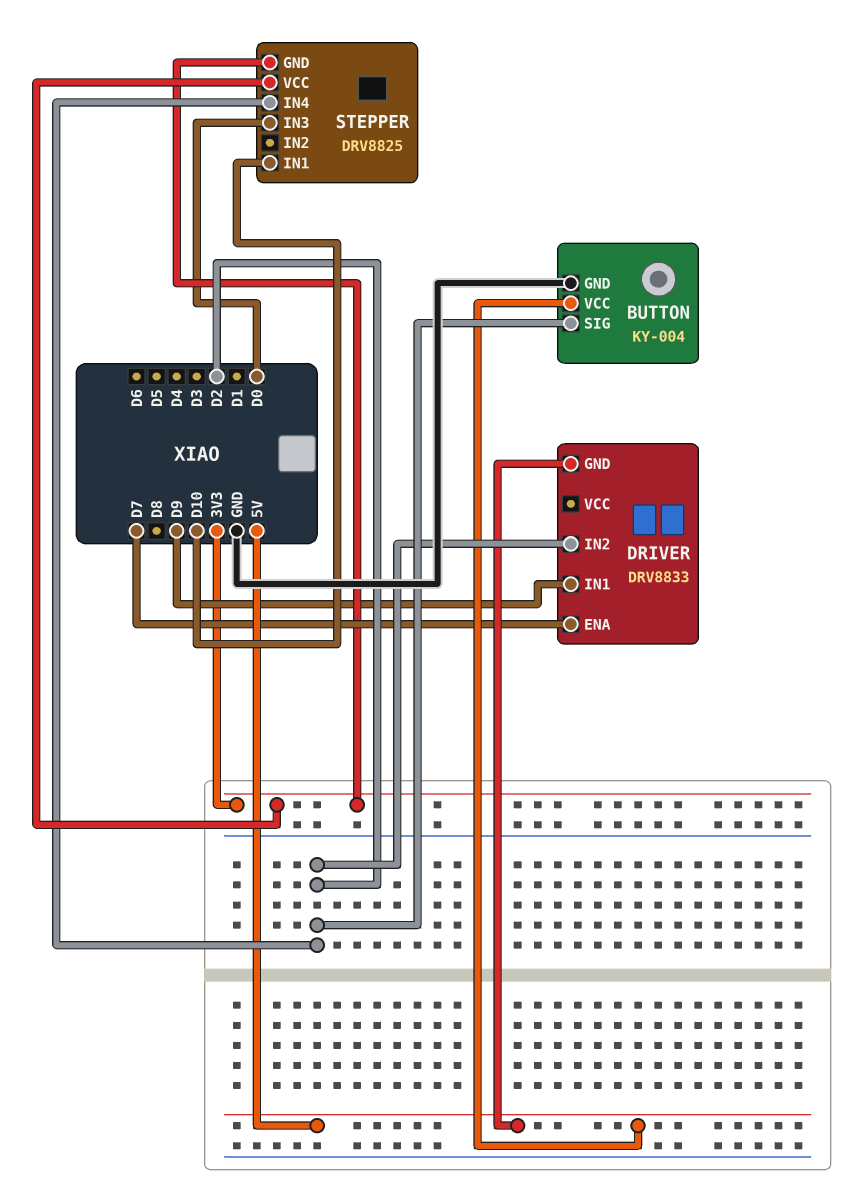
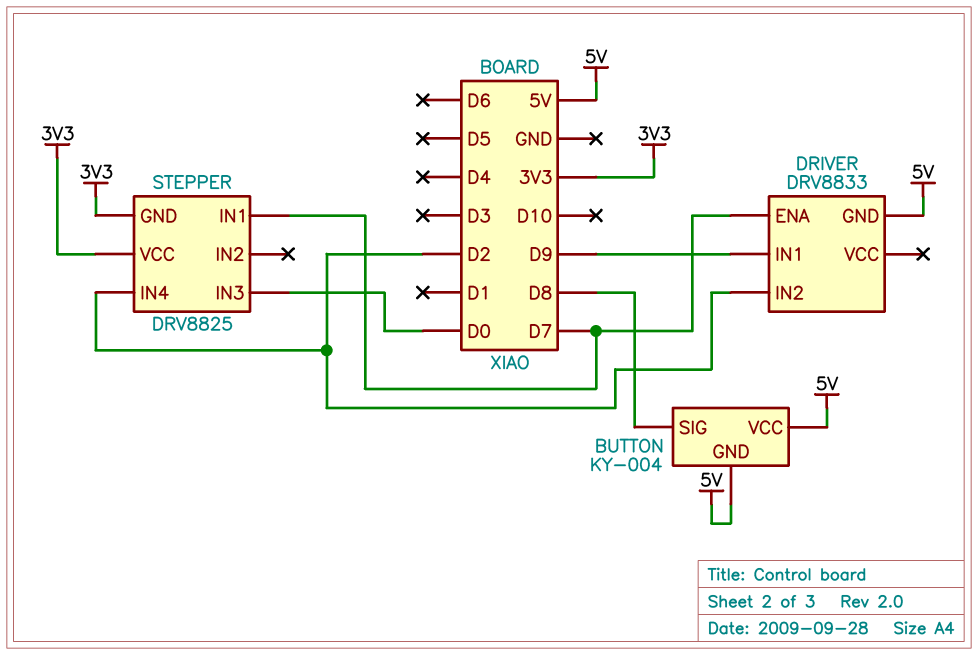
BUTTON pin GND: GND -> 5V
BUTTON pin SIG: D2 -> D8
STEPPER pin IN1: D10 -> D7

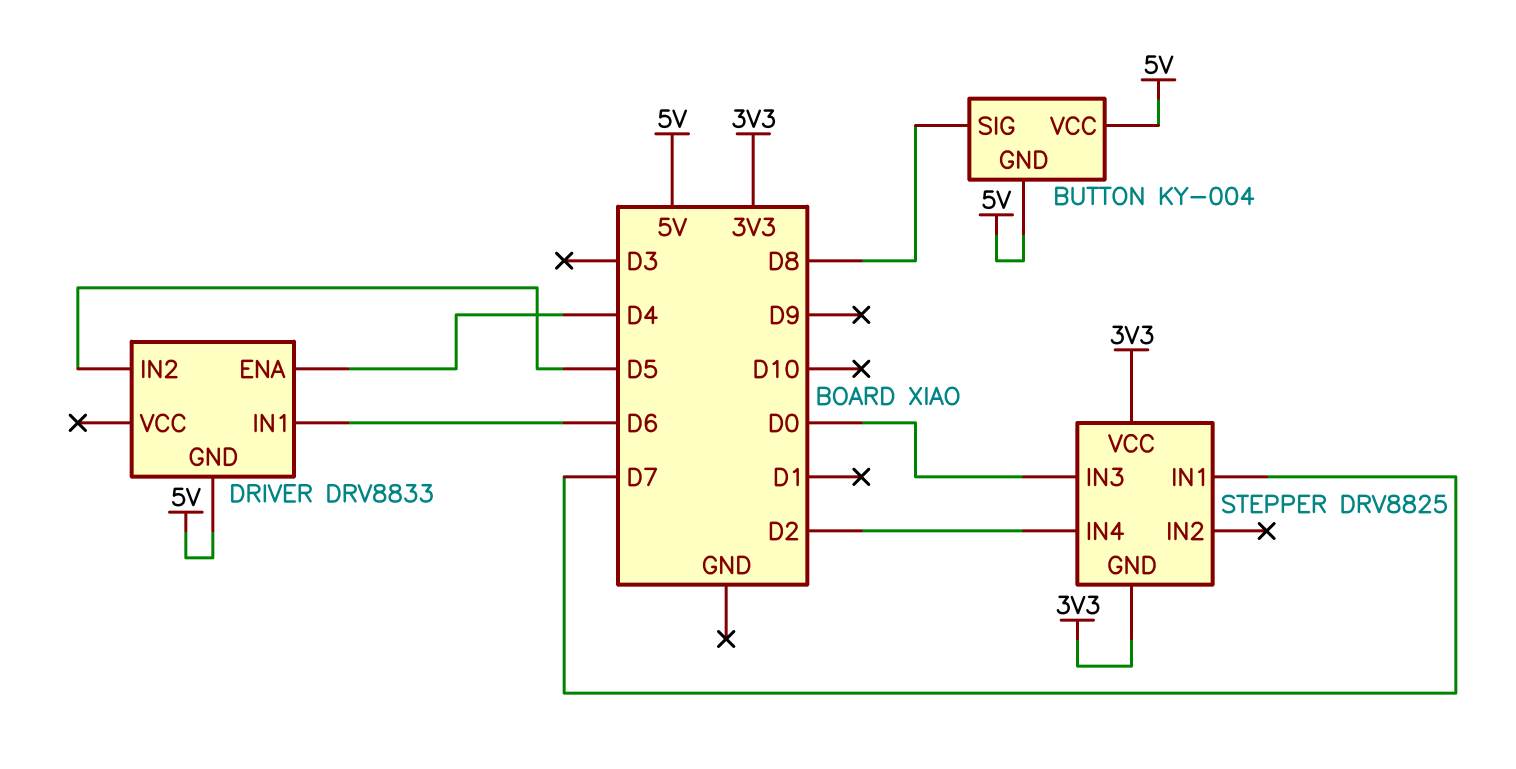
DRIVER pin ENA: D7 -> D4
DRIVER pin IN1: D9 -> D6
DRIVER pin IN2: D2 -> D5

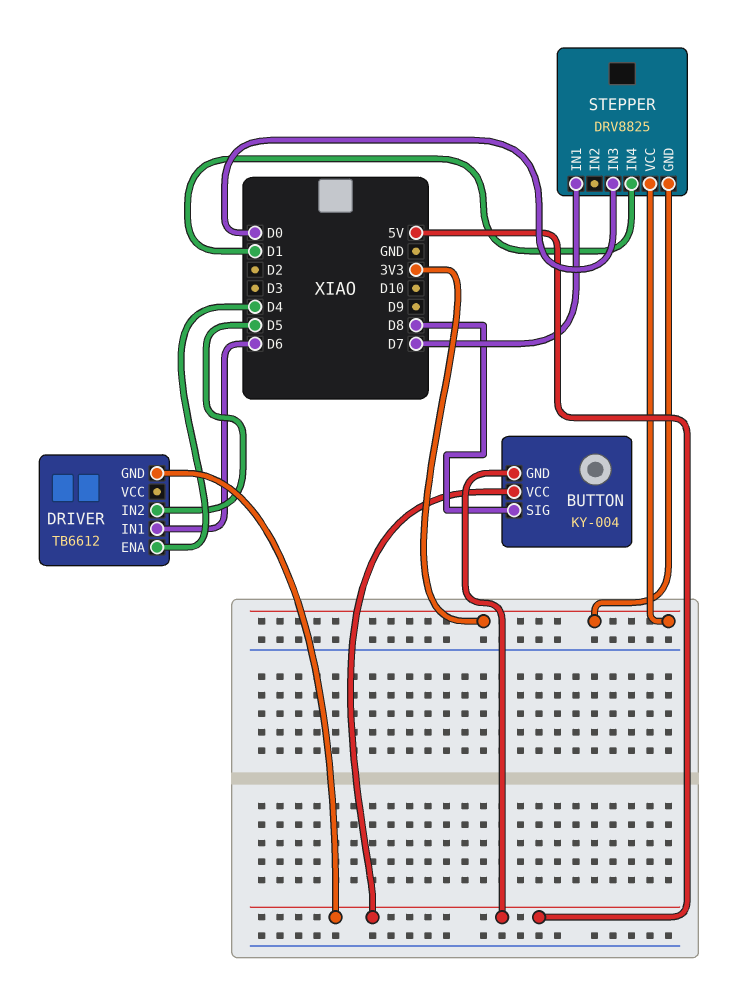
DRIVER: DRV8833 -> TB6612
STEPPER pin IN4: D2 -> D1

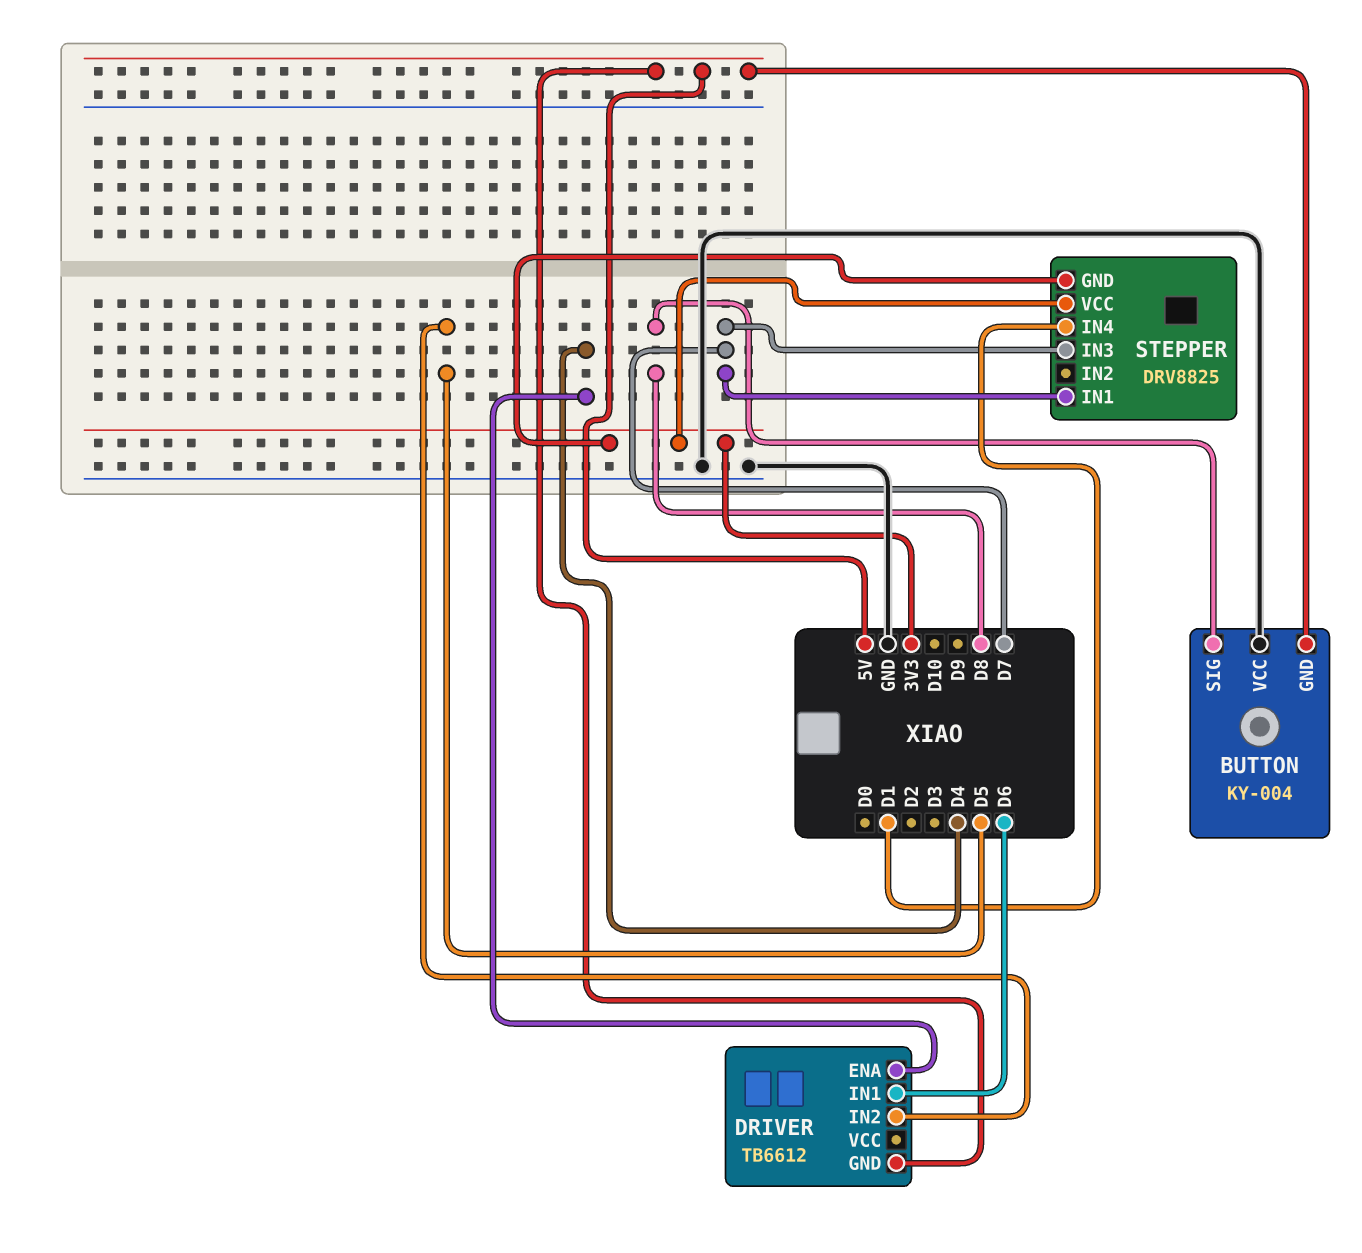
BUTTON pin VCC: 5V -> GND
STEPPER pin IN3: D0 -> D7

